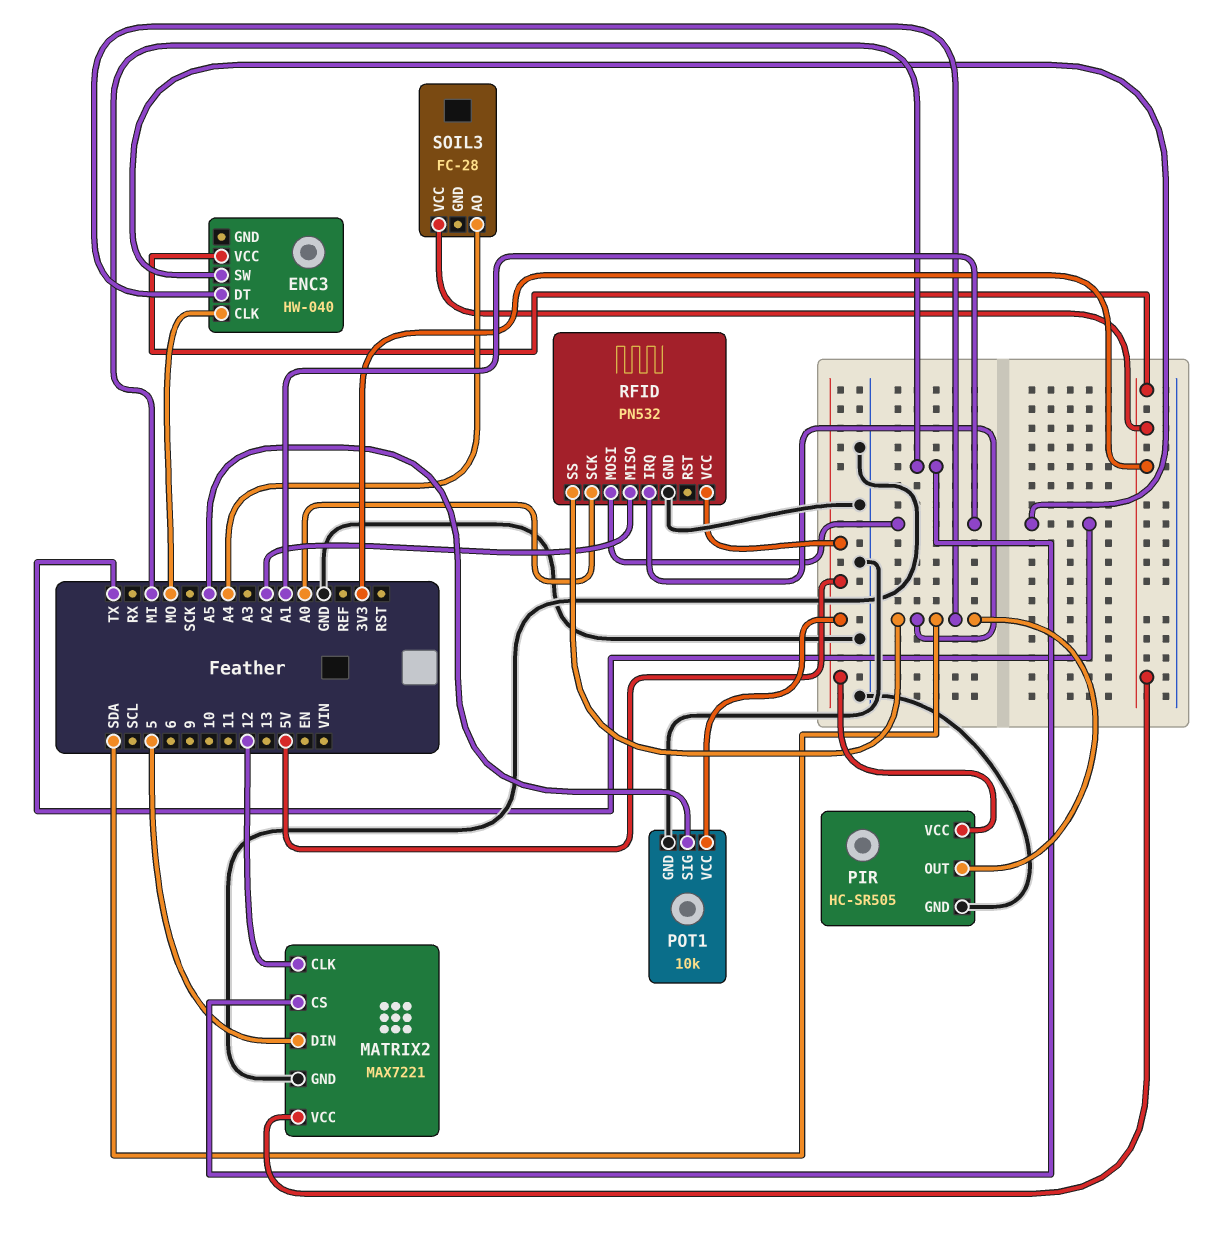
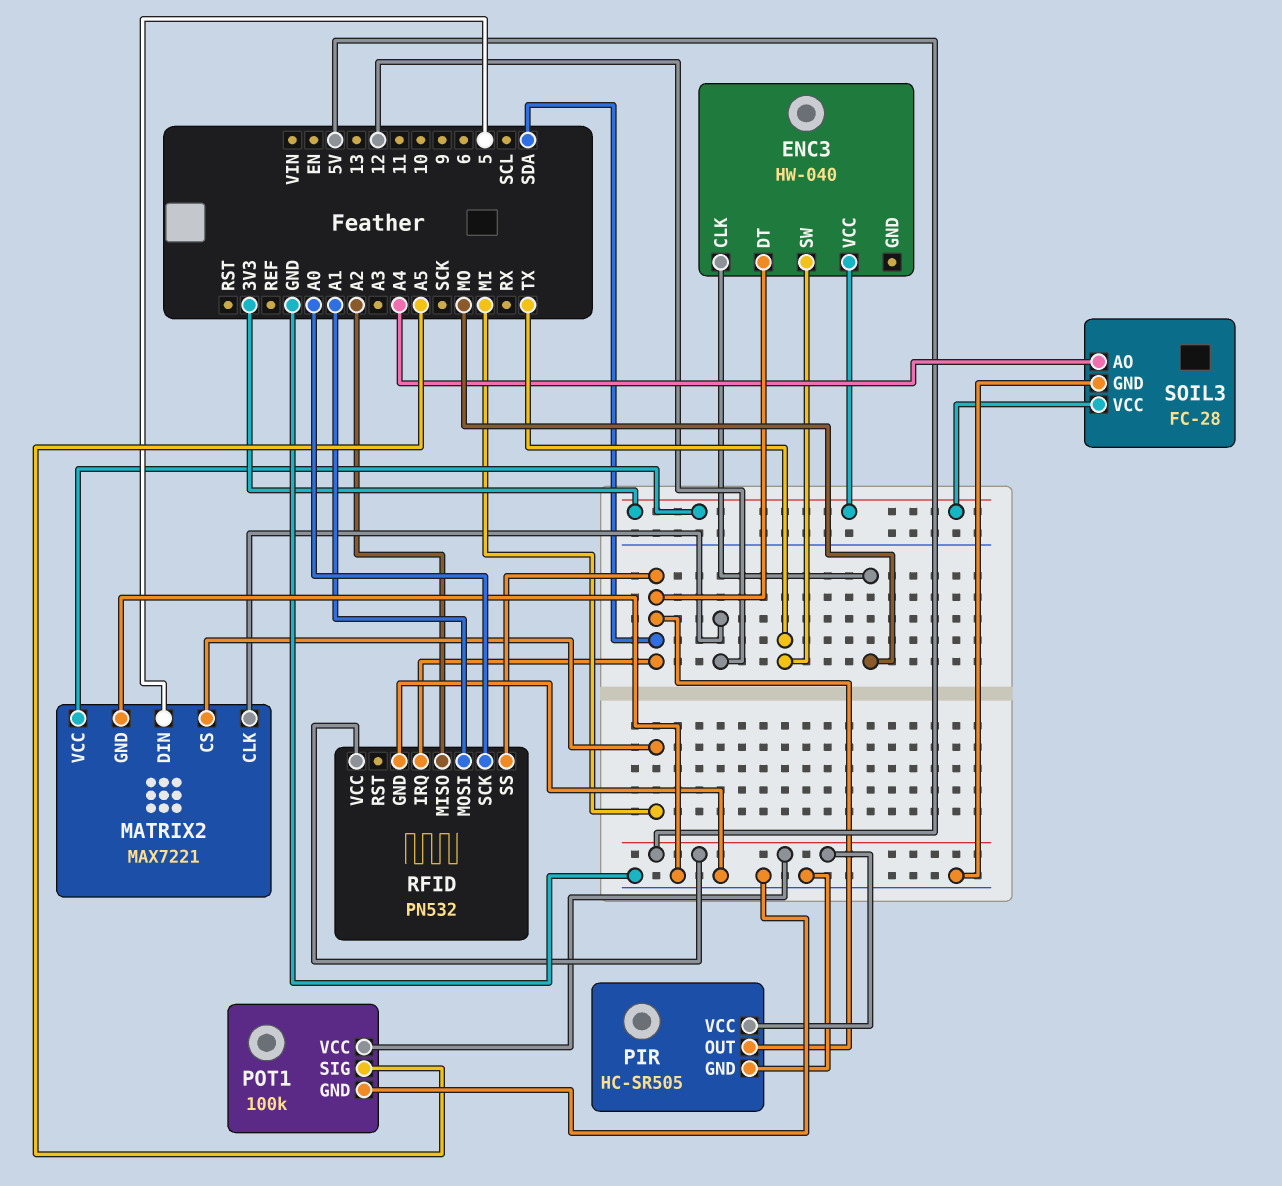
POT1: 10k -> 100k
SOIL3 pin GND: none -> GND

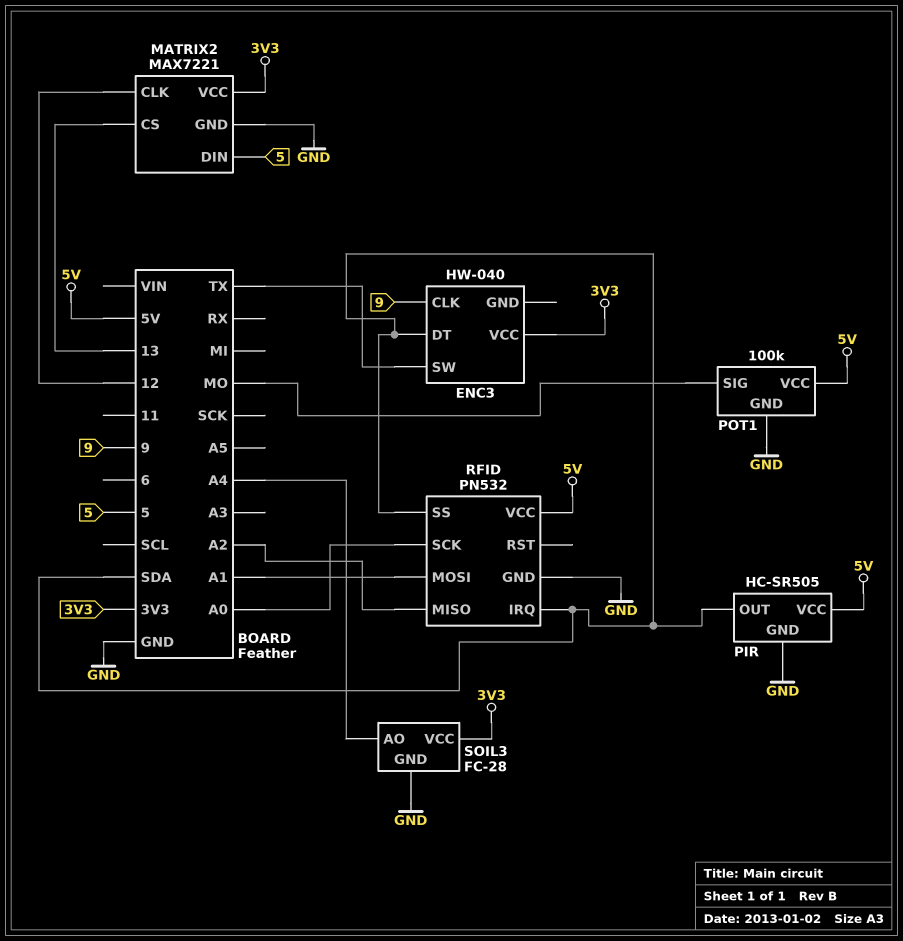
ENC3 pin CLK: MO -> 9
MATRIX2 pin CS: MI -> 13
POT1 pin SIG: A5 -> MO

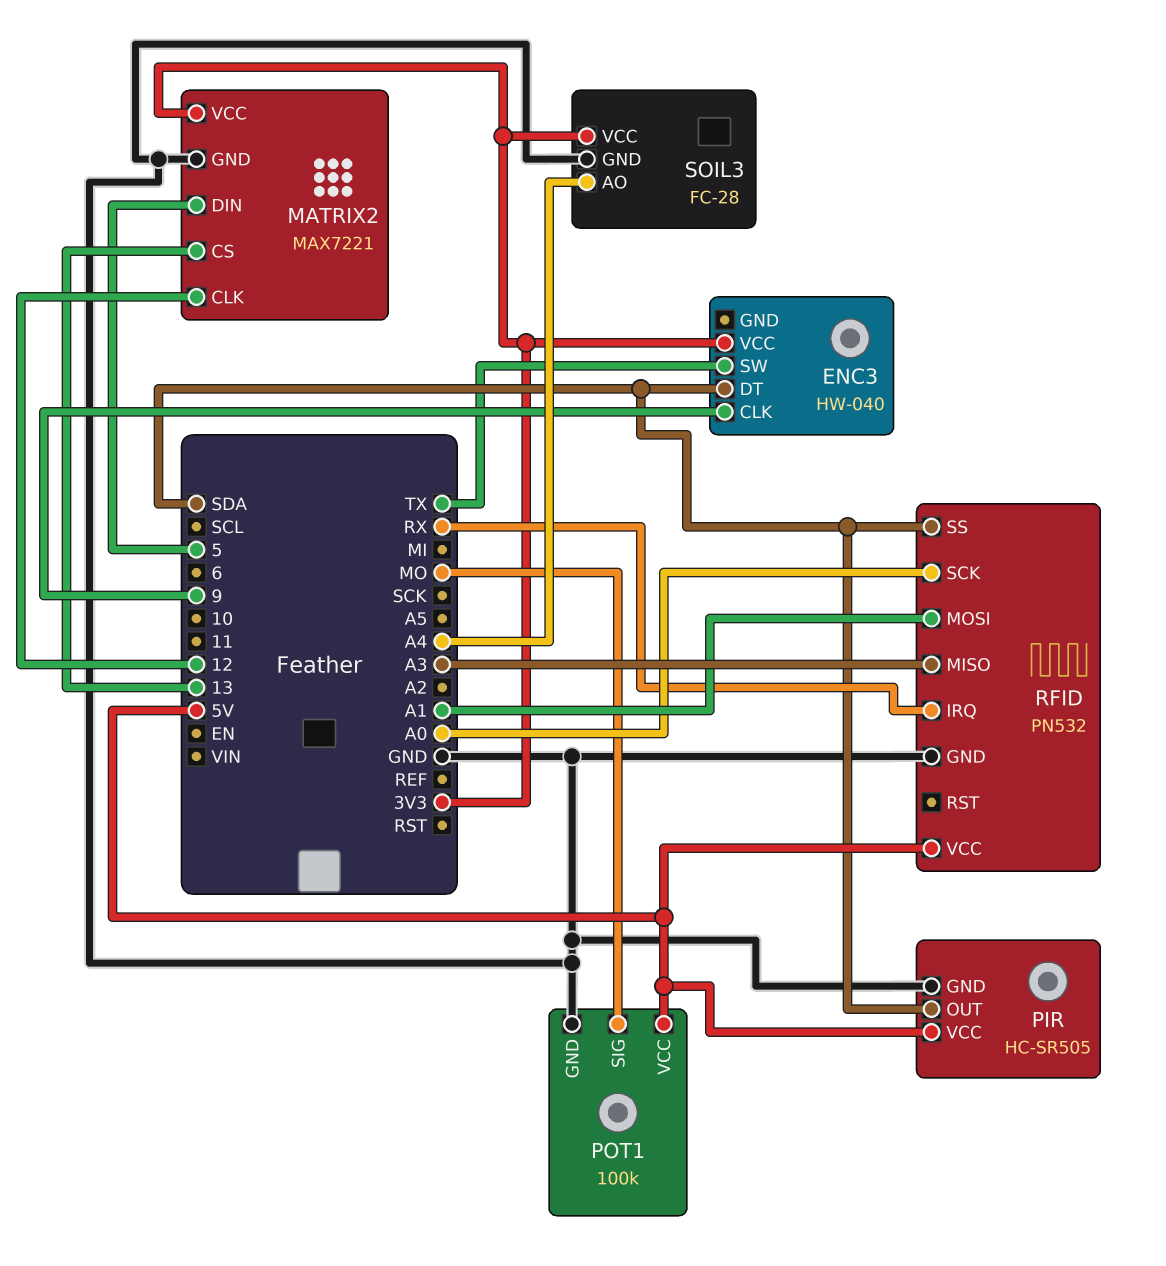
RFID pin IRQ: SDA -> RX
RFID pin MISO: A2 -> A3

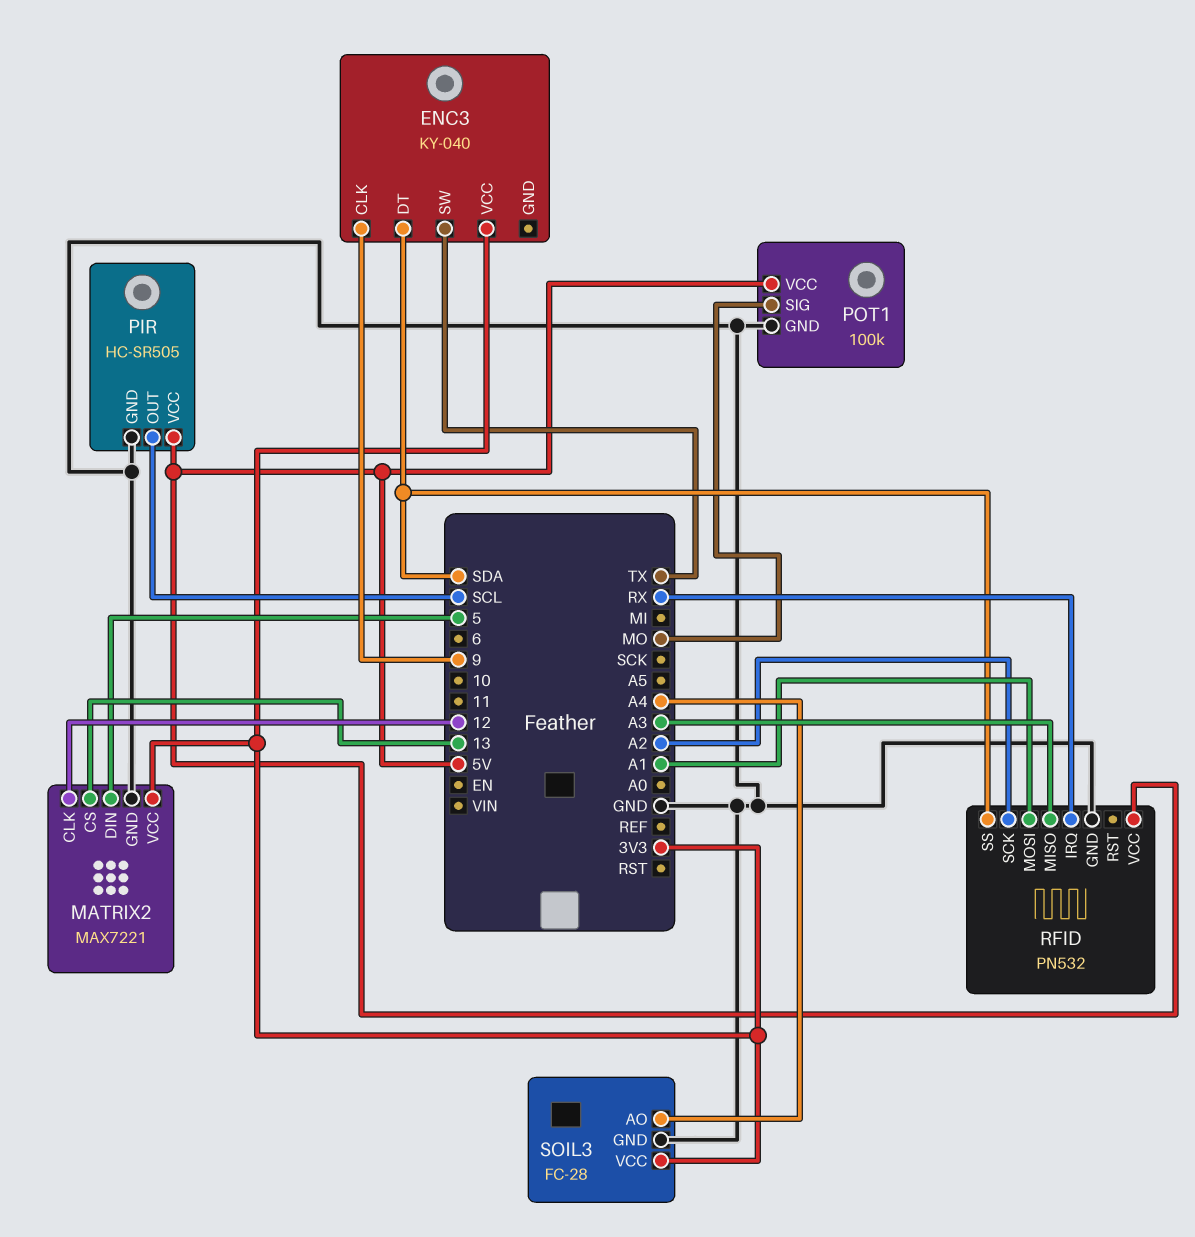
ENC3: HW-040 -> KY-040
PIR pin OUT: SDA -> SCL
RFID pin SCK: A0 -> A2

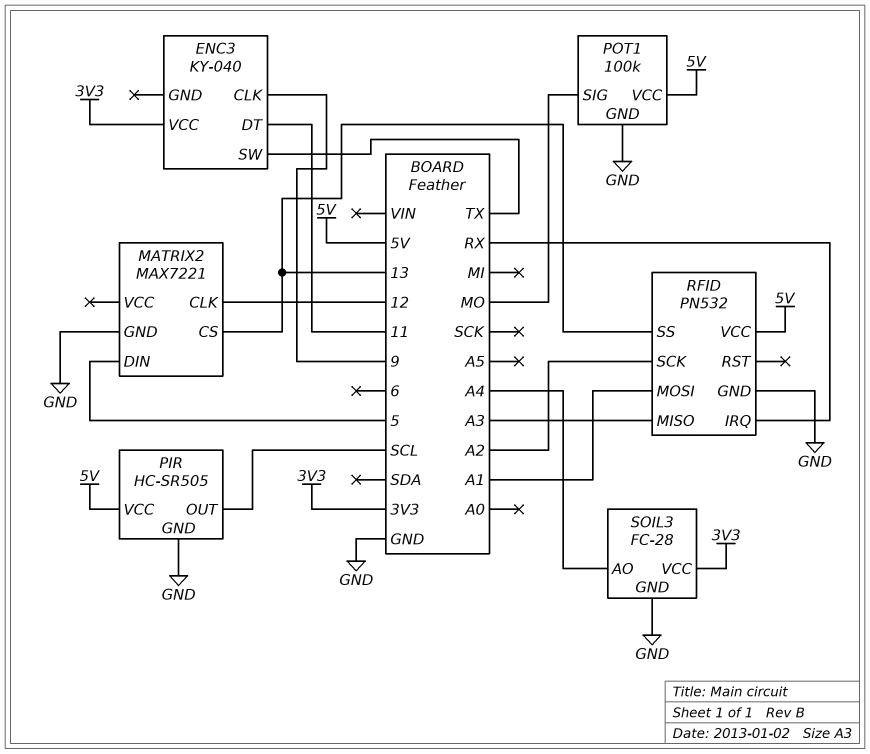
ENC3 pin DT: SDA -> 11
MATRIX2 pin VCC: 3V3 -> none
RFID pin SS: SDA -> 13

